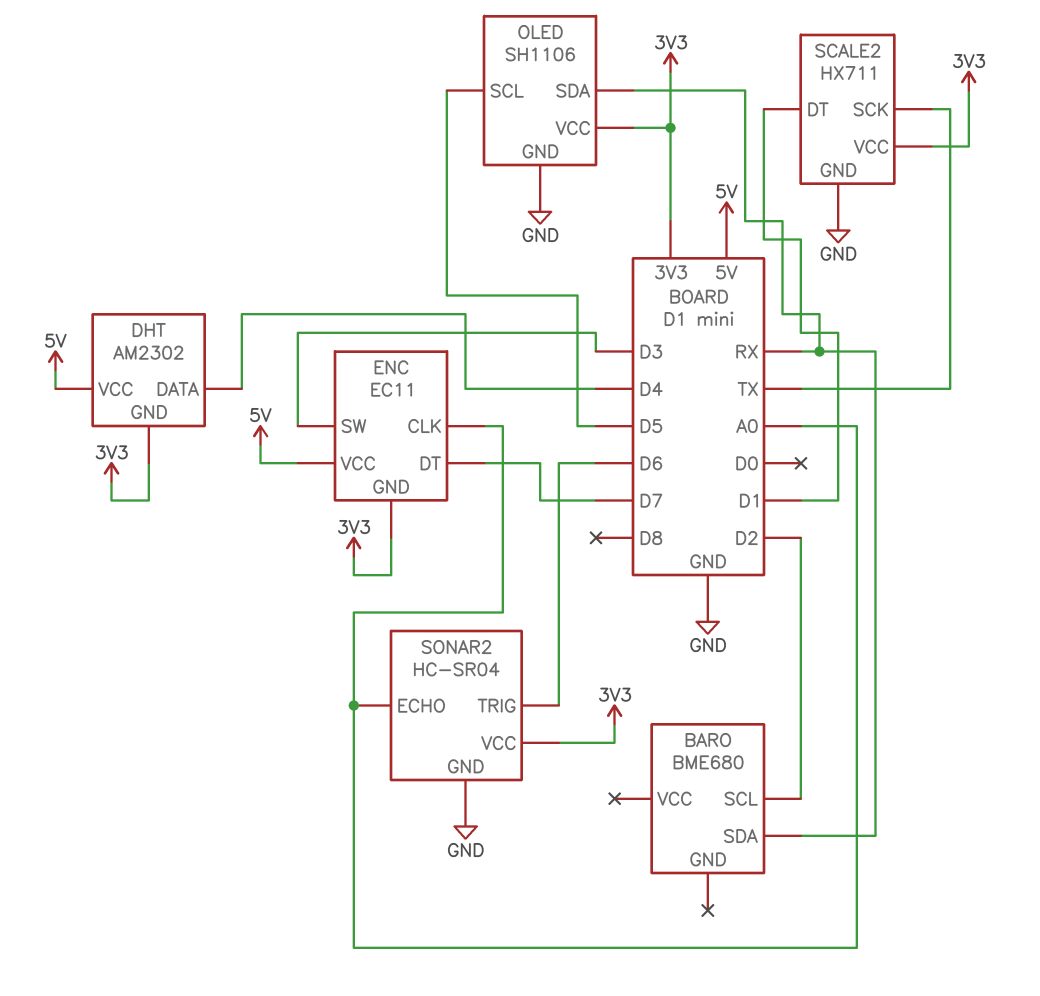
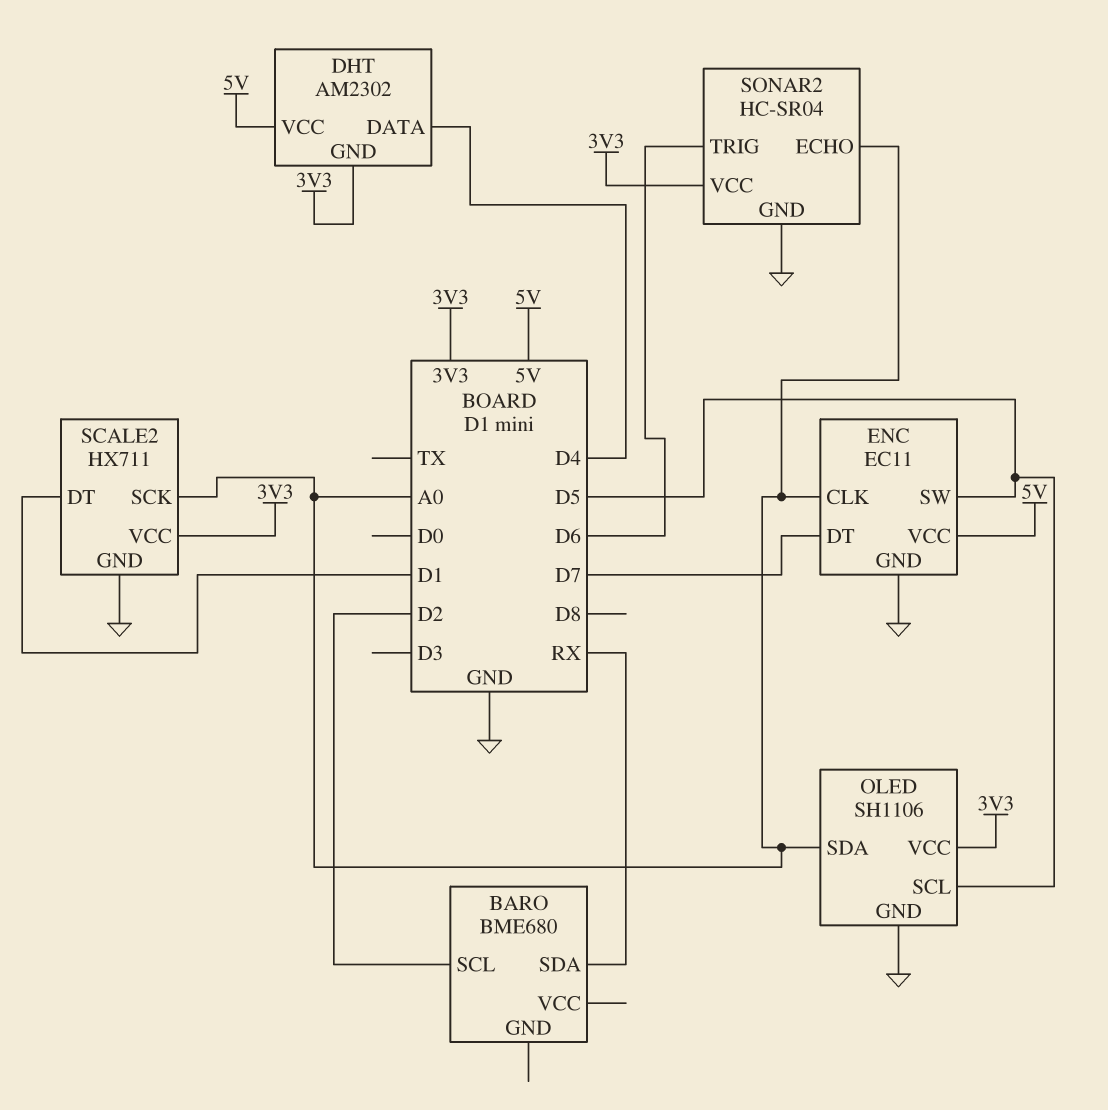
ENC pin GND: 3V3 -> GND
ENC pin SW: D3 -> D5
OLED pin SDA: RX -> A0
SCALE2 pin SCK: TX -> A0

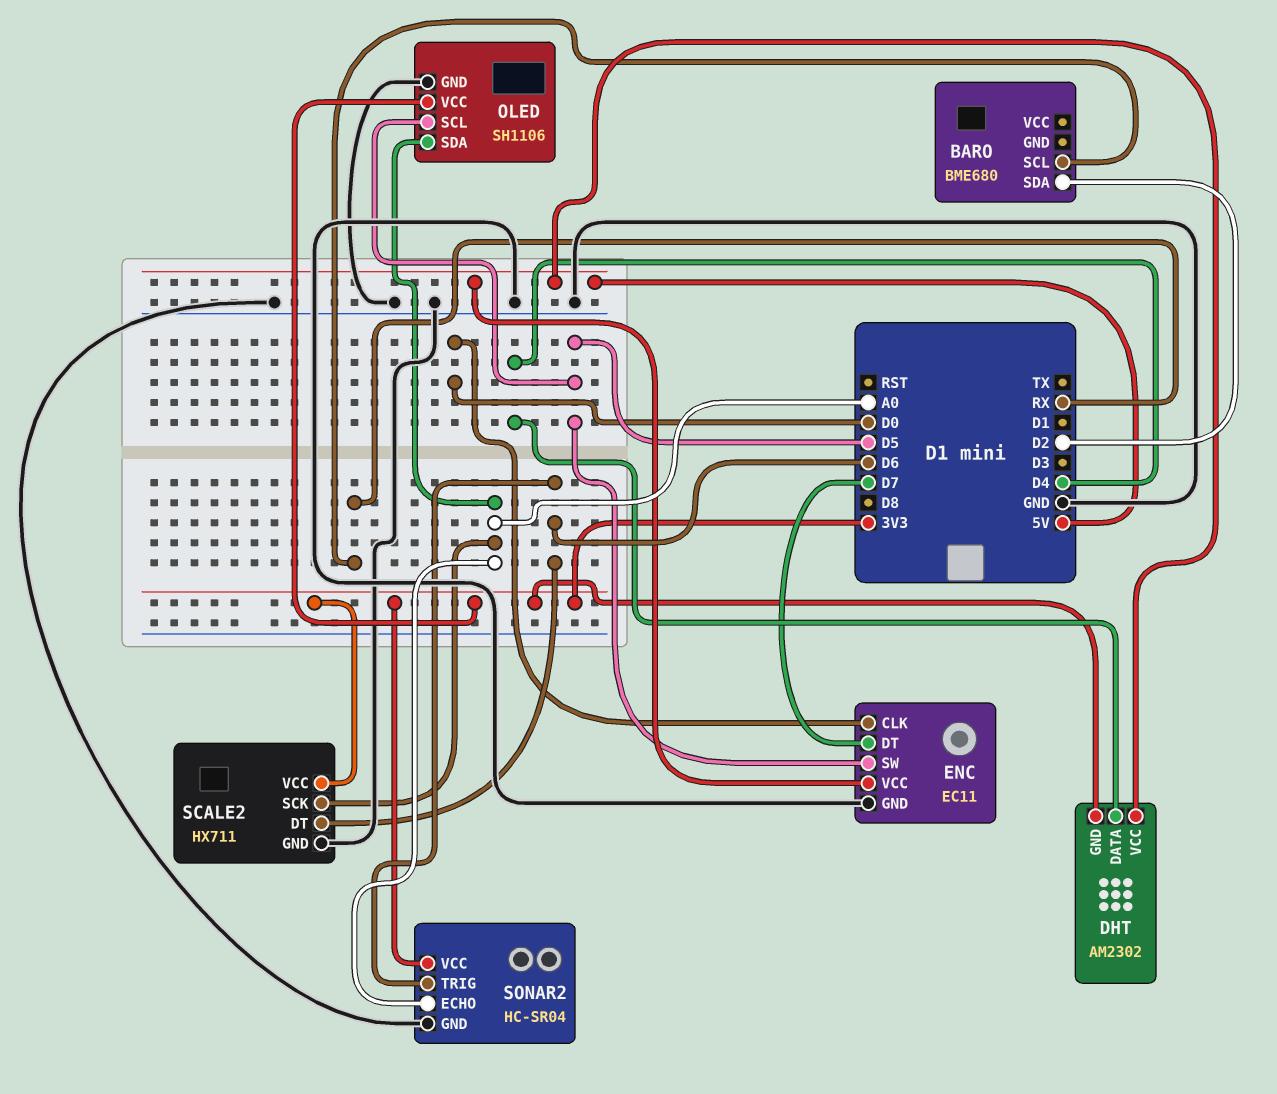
BARO pin SCL: D2 -> RX
BARO pin SDA: RX -> D2
ENC pin CLK: A0 -> D0
SCALE2 pin DT: D1 -> D6

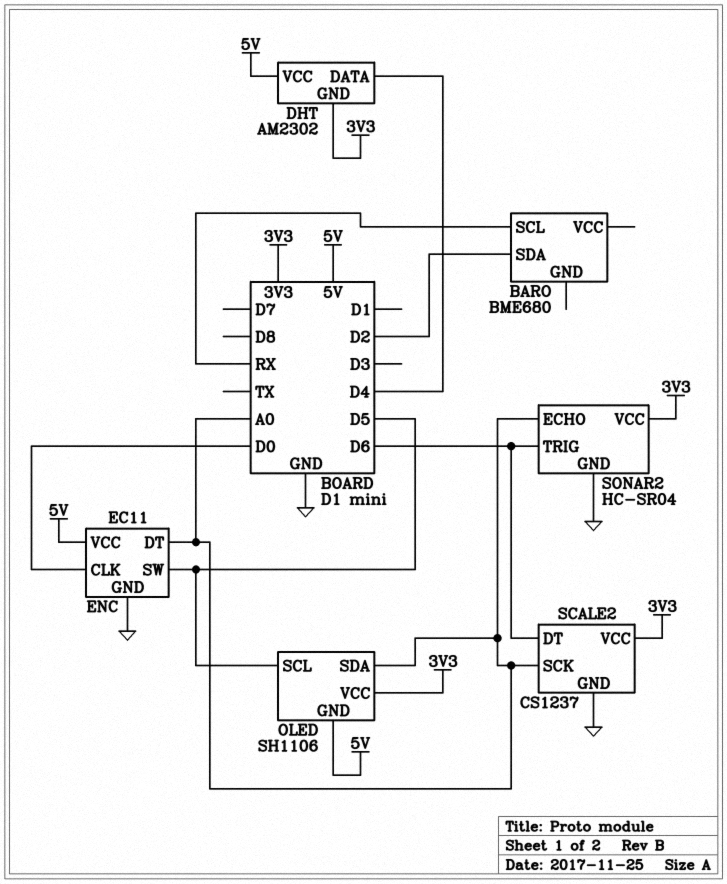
ENC pin DT: D7 -> A0
OLED pin GND: GND -> 5V
SCALE2: HX711 -> CS1237

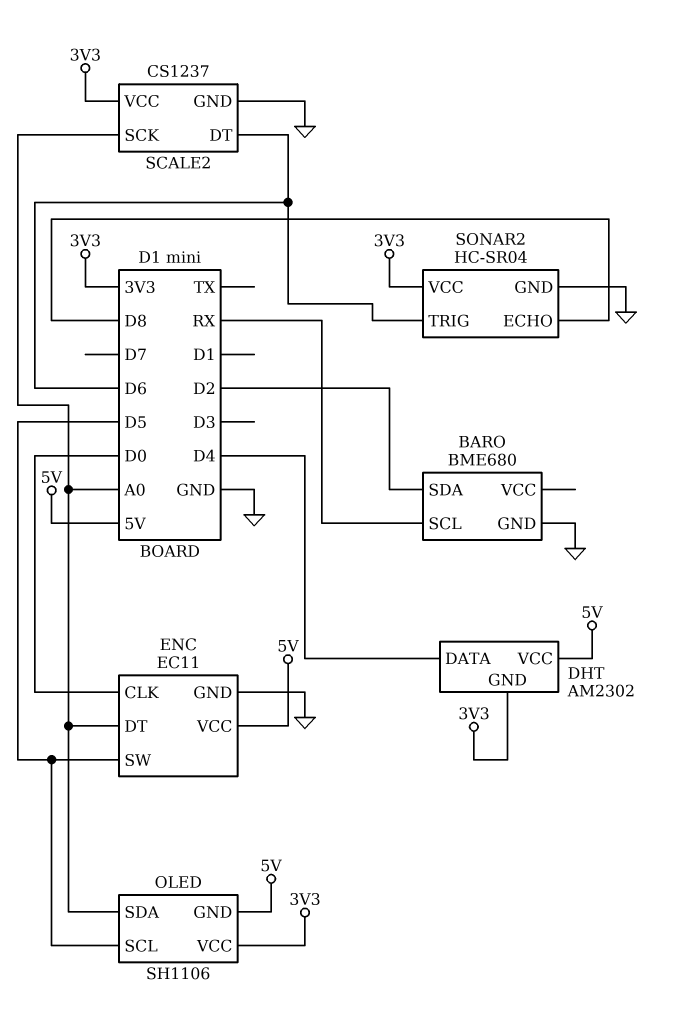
BARO pin GND: none -> GND
SONAR2 pin ECHO: A0 -> D8

